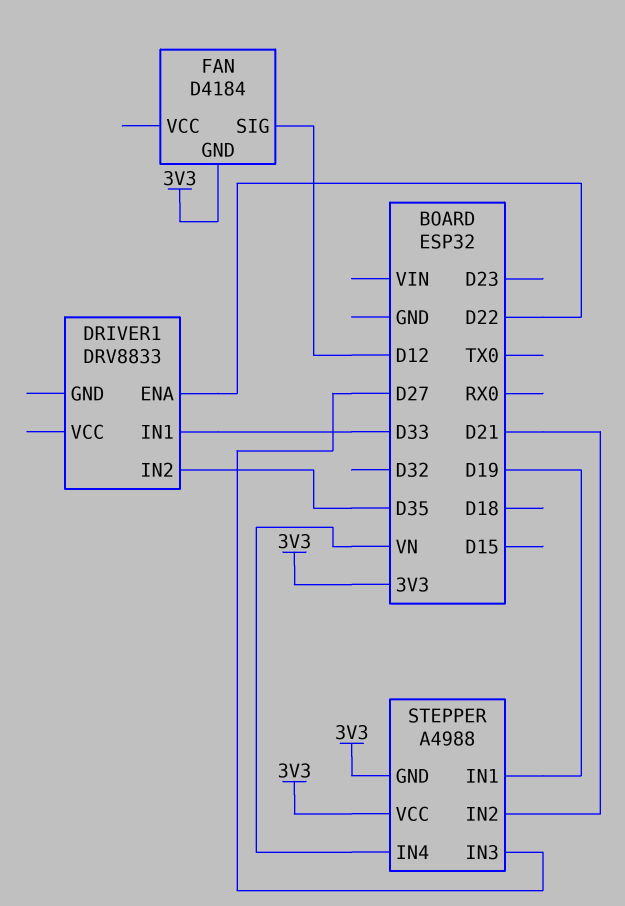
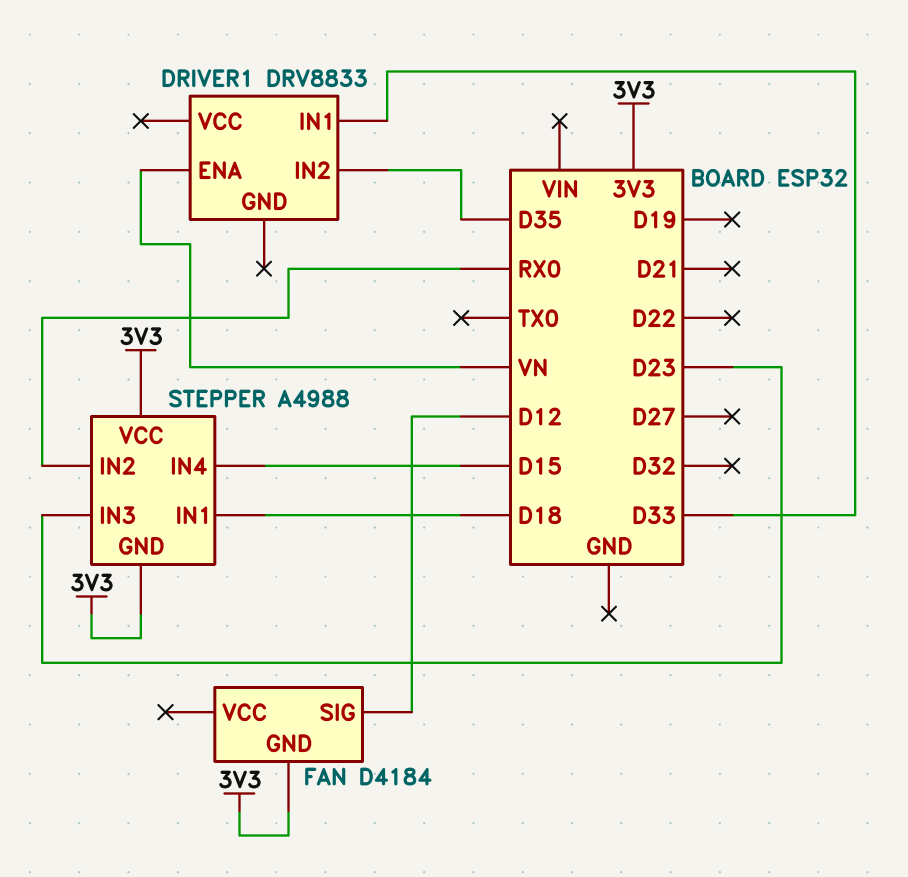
DRIVER1 pin ENA: D22 -> VN
STEPPER pin IN1: D19 -> D18
STEPPER pin IN2: D21 -> RX0
STEPPER pin IN3: D27 -> D23
STEPPER pin IN4: VN -> D15

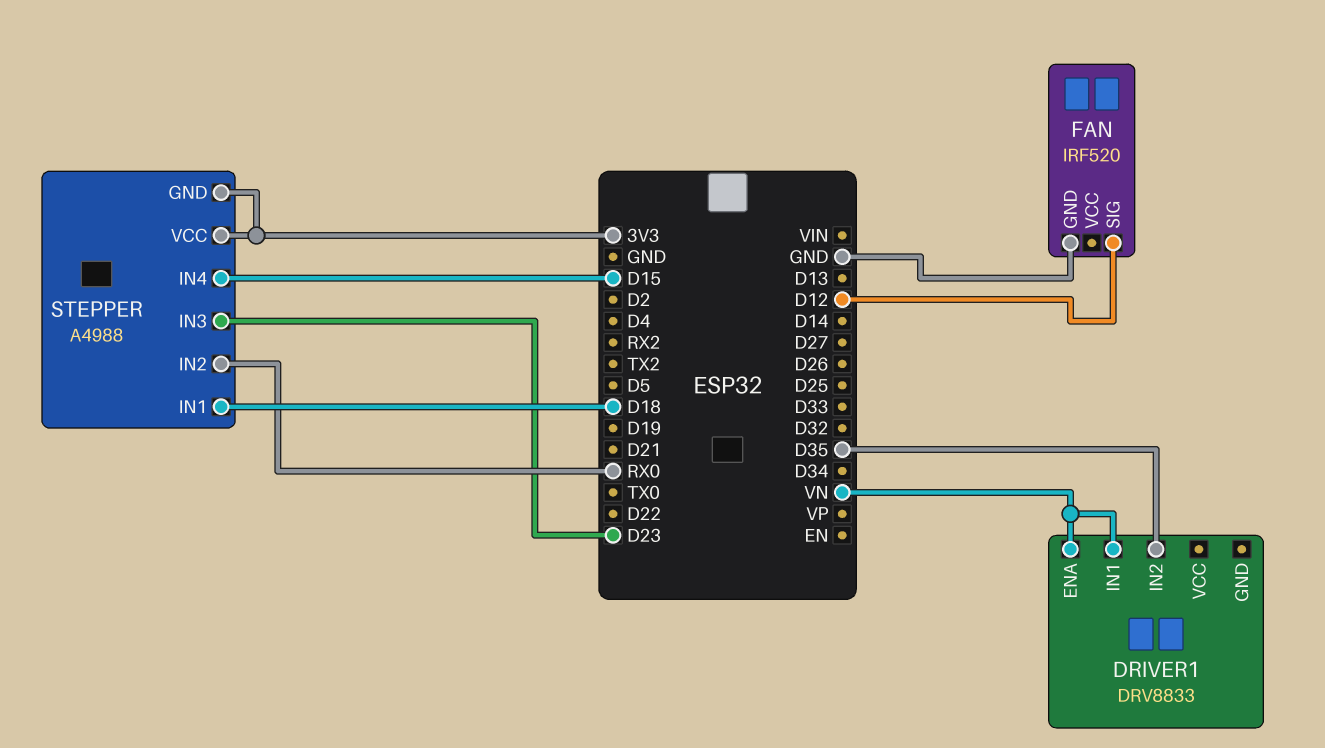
DRIVER1 pin IN1: D33 -> VN
FAN: D4184 -> IRF520
FAN pin GND: 3V3 -> GND

